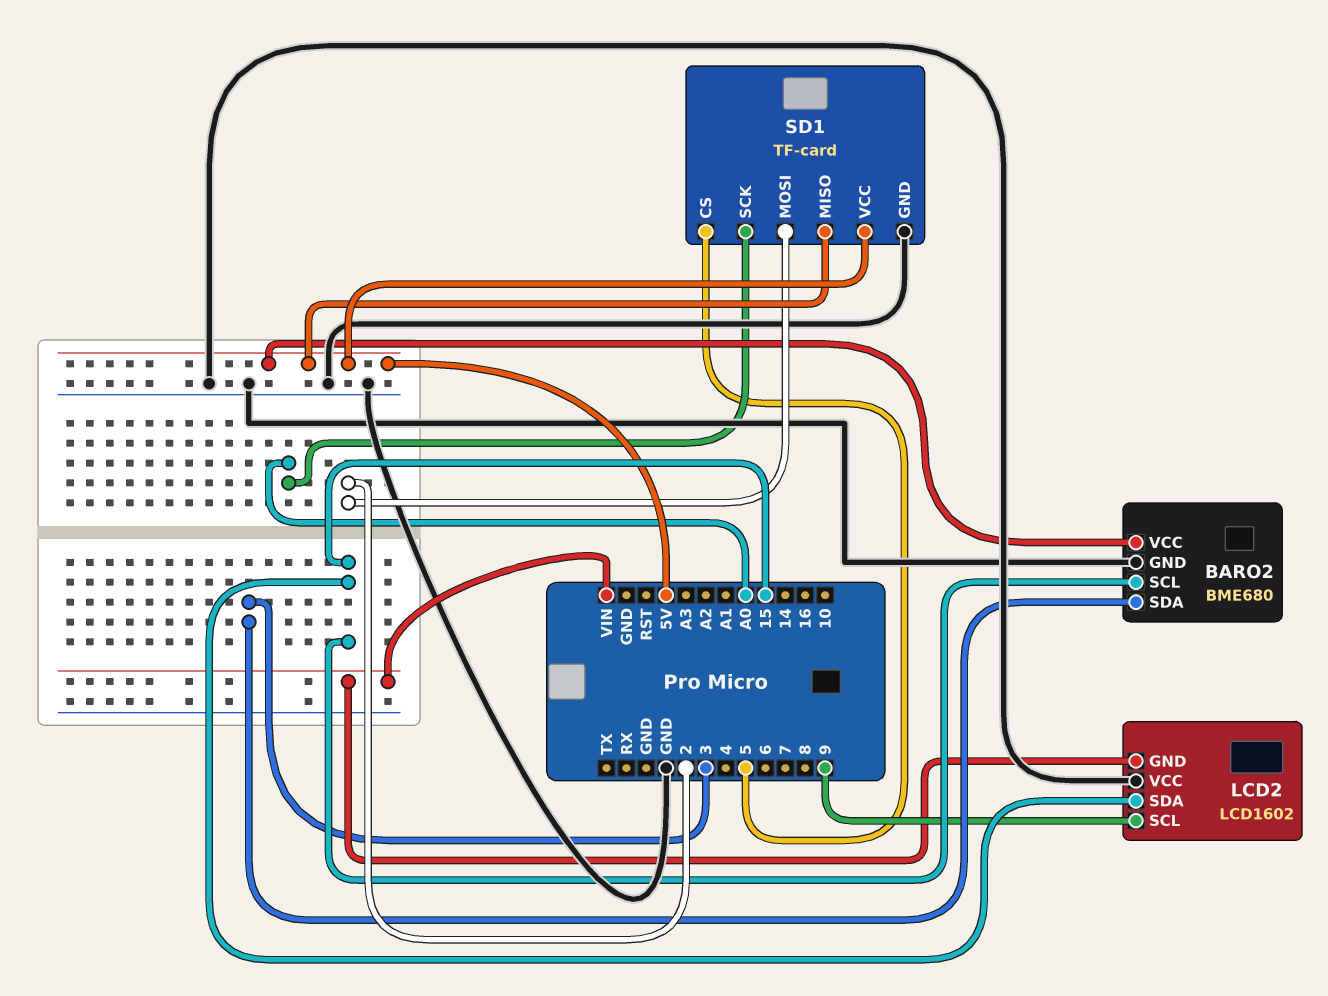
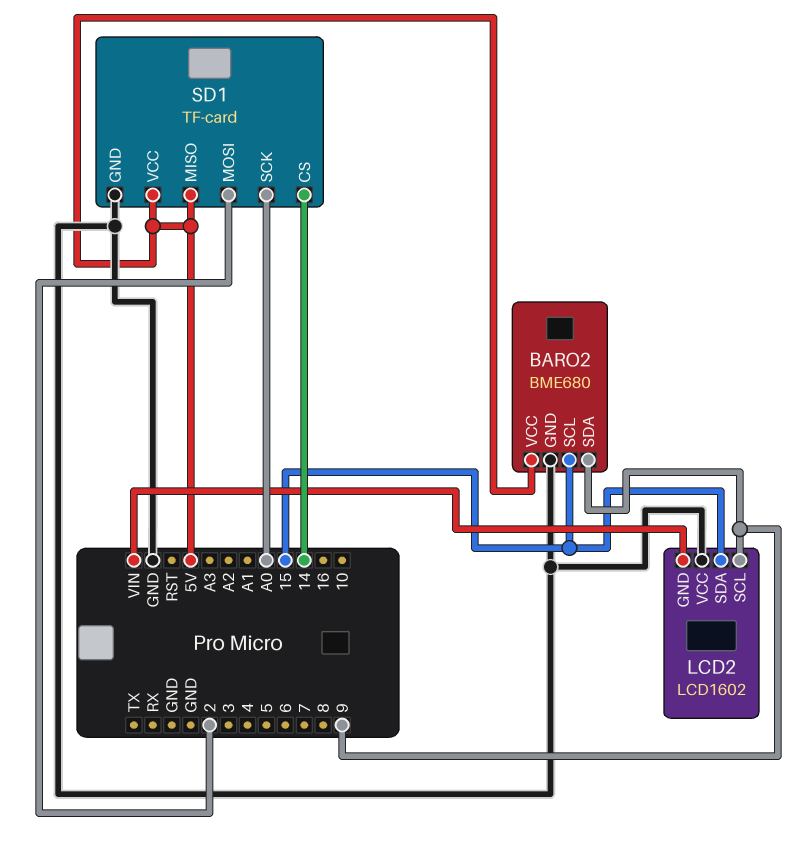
BARO2 pin SDA: 3 -> 9
SD1 pin CS: 5 -> 14

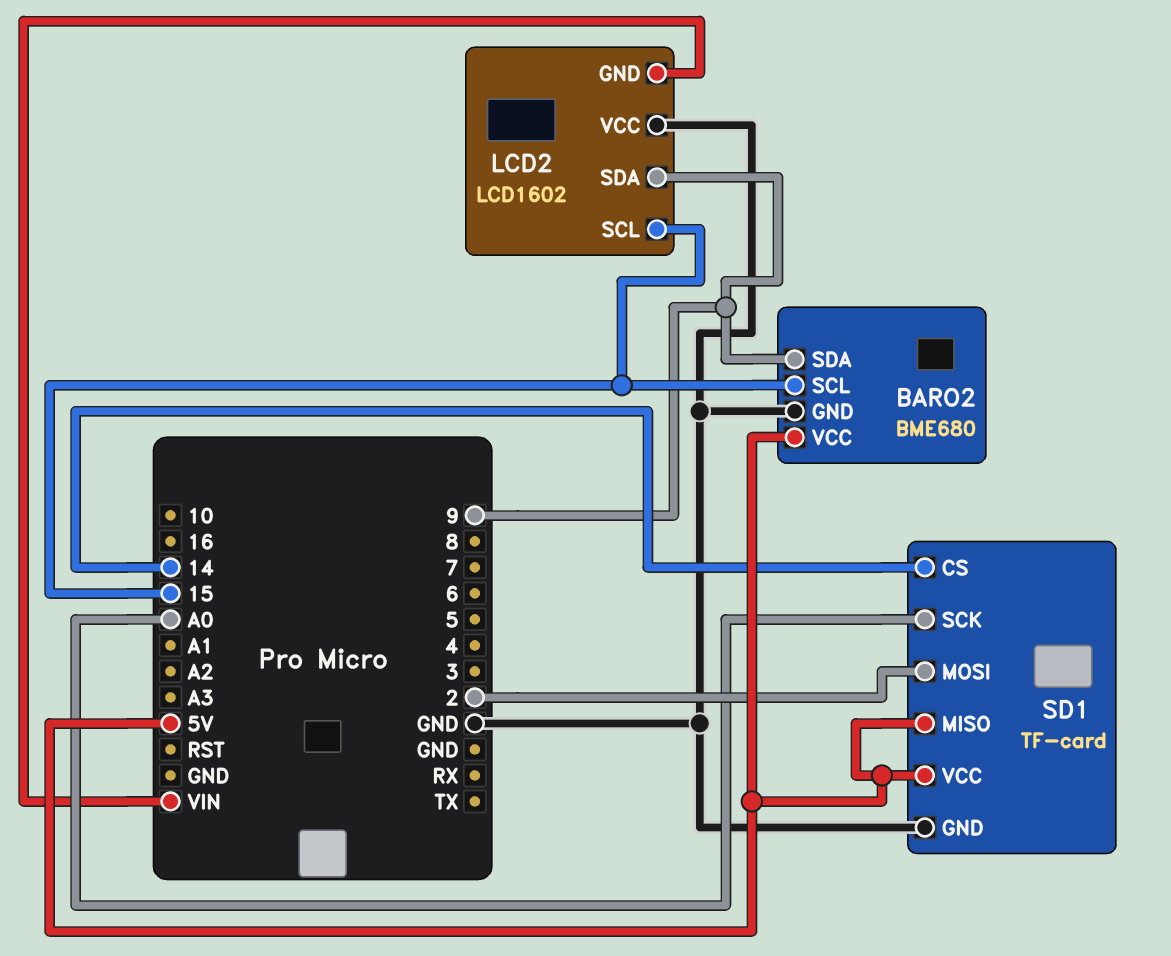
LCD2 pin SCL: 9 -> 15
LCD2 pin SDA: 15 -> 9

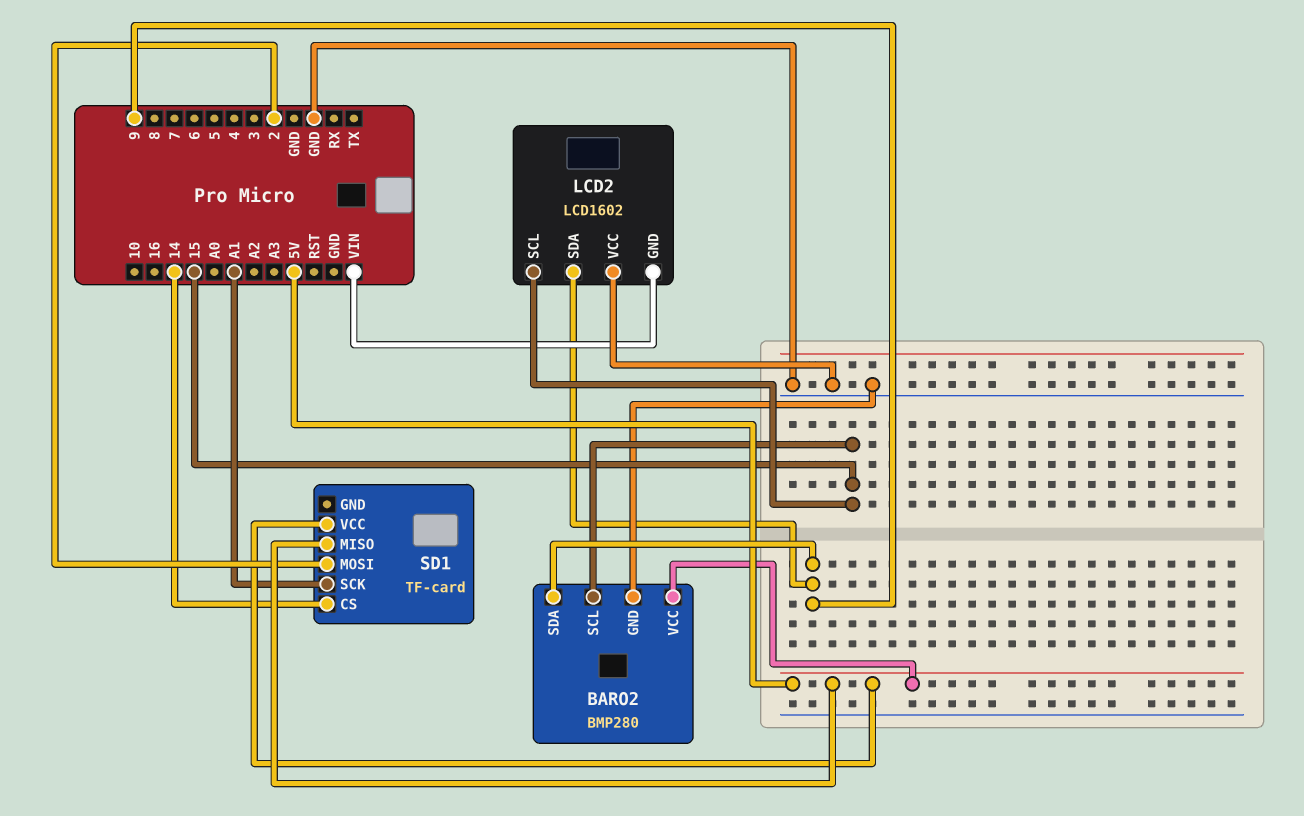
BARO2: BME680 -> BMP280
SD1 pin GND: GND -> none
SD1 pin SCK: A0 -> A1

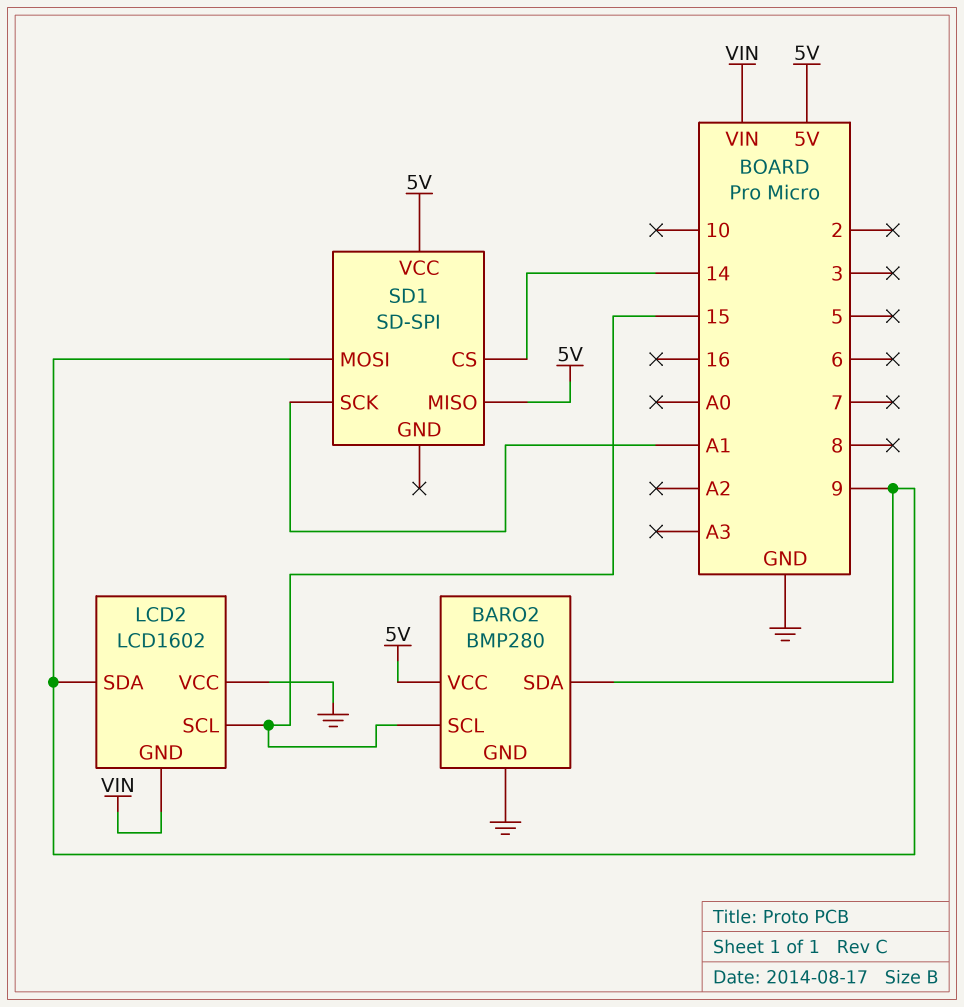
SD1: TF-card -> SD-SPI
SD1 pin MOSI: 2 -> 9

